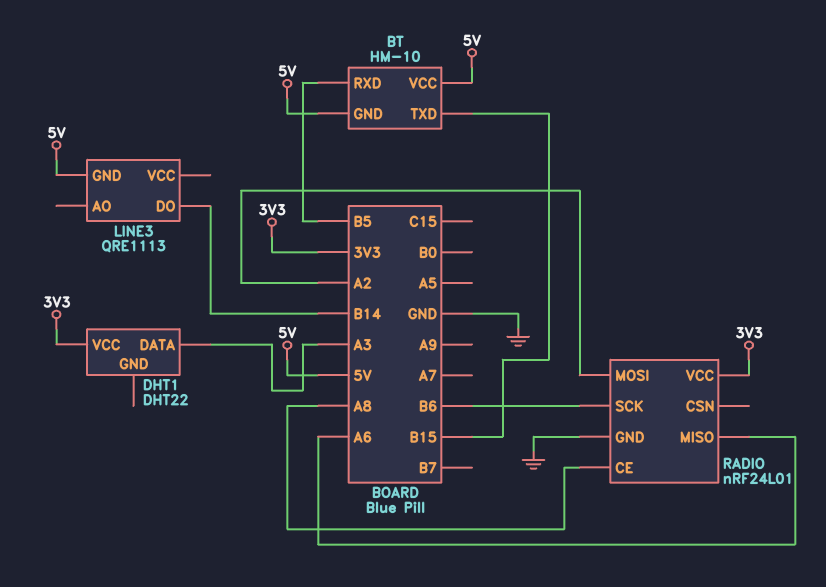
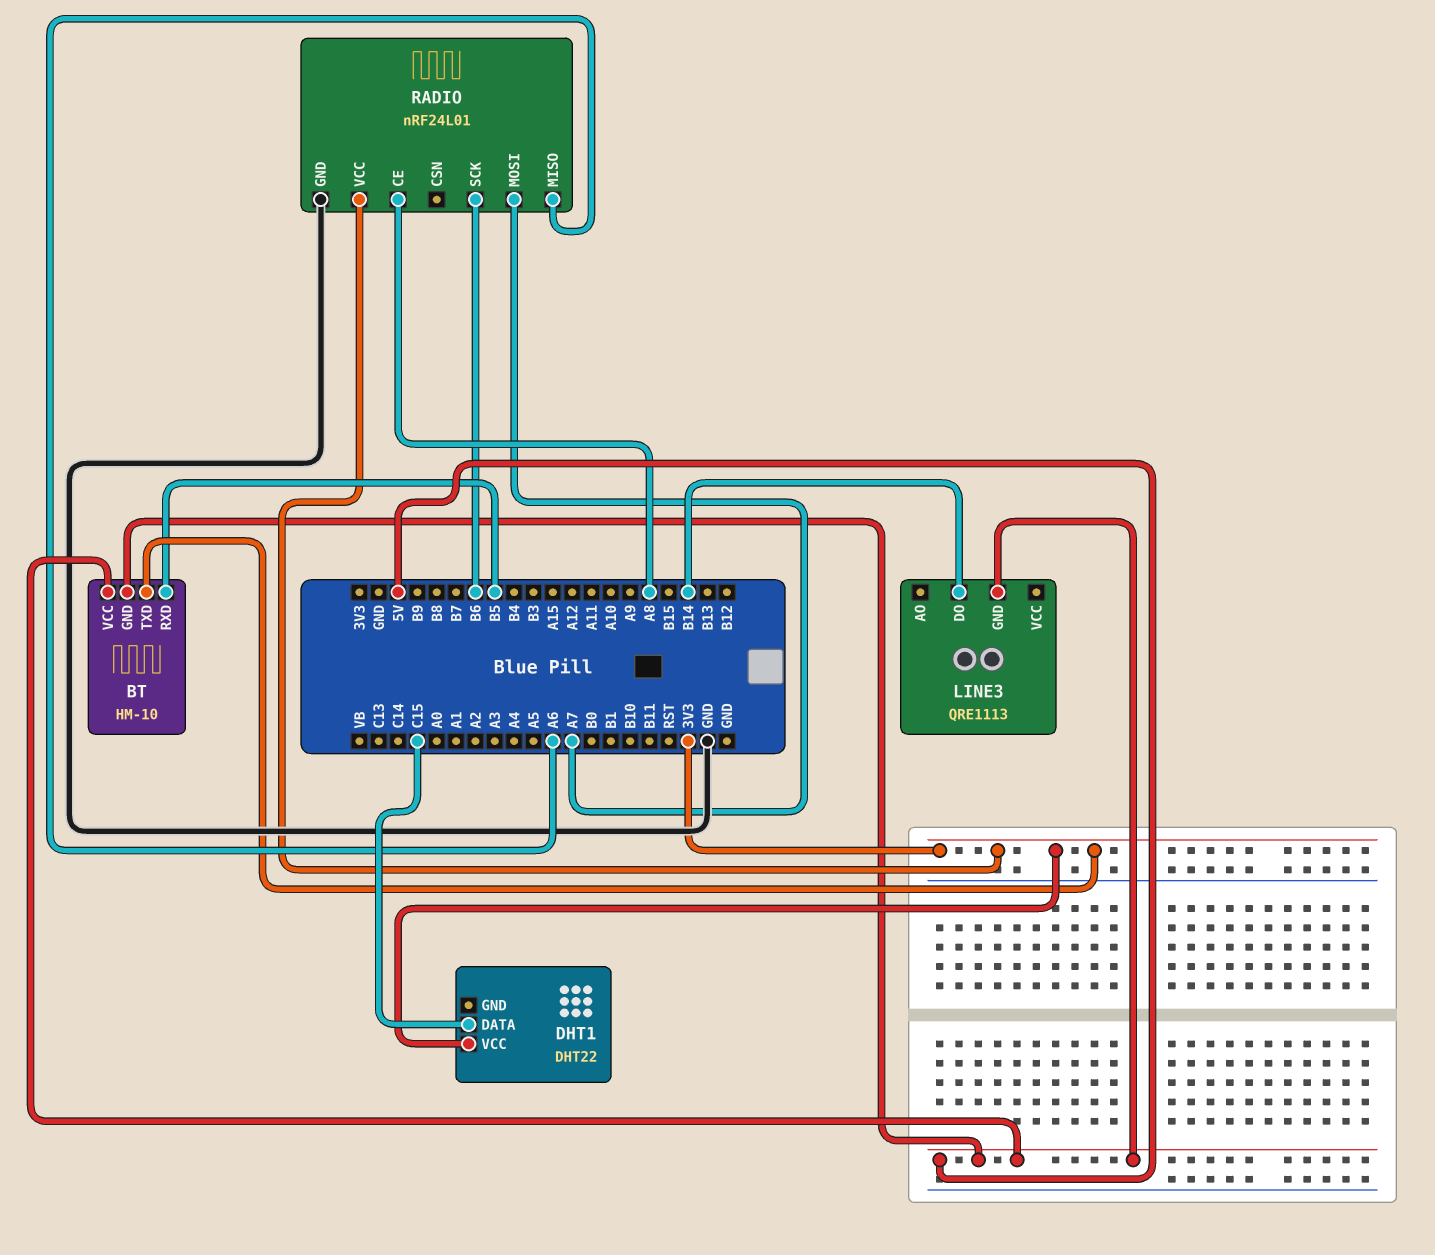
BT pin TXD: B15 -> 3V3
DHT1 pin DATA: A3 -> C15
RADIO pin MOSI: A2 -> A7

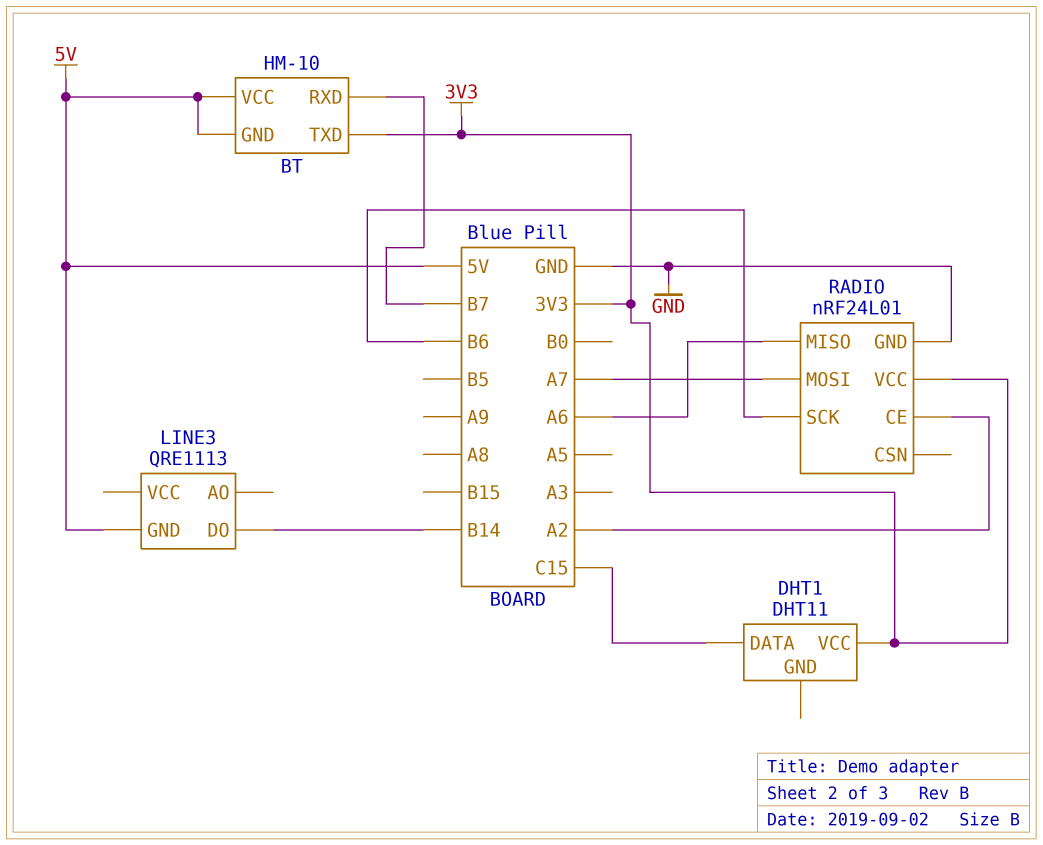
BT pin RXD: B5 -> B7
DHT1: DHT22 -> DHT11
RADIO pin CE: A8 -> A2

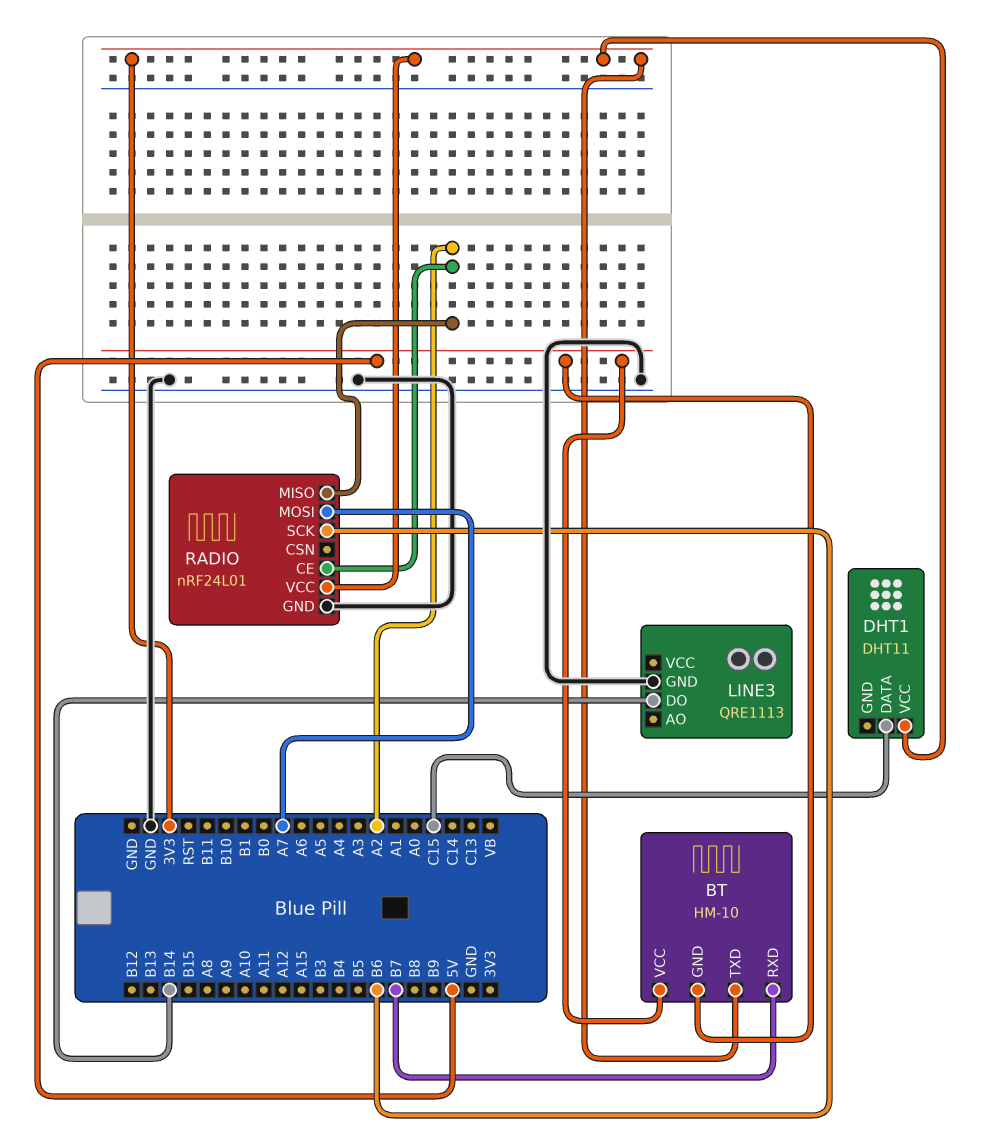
LINE3 pin GND: 5V -> GND
RADIO pin MISO: A6 -> A2

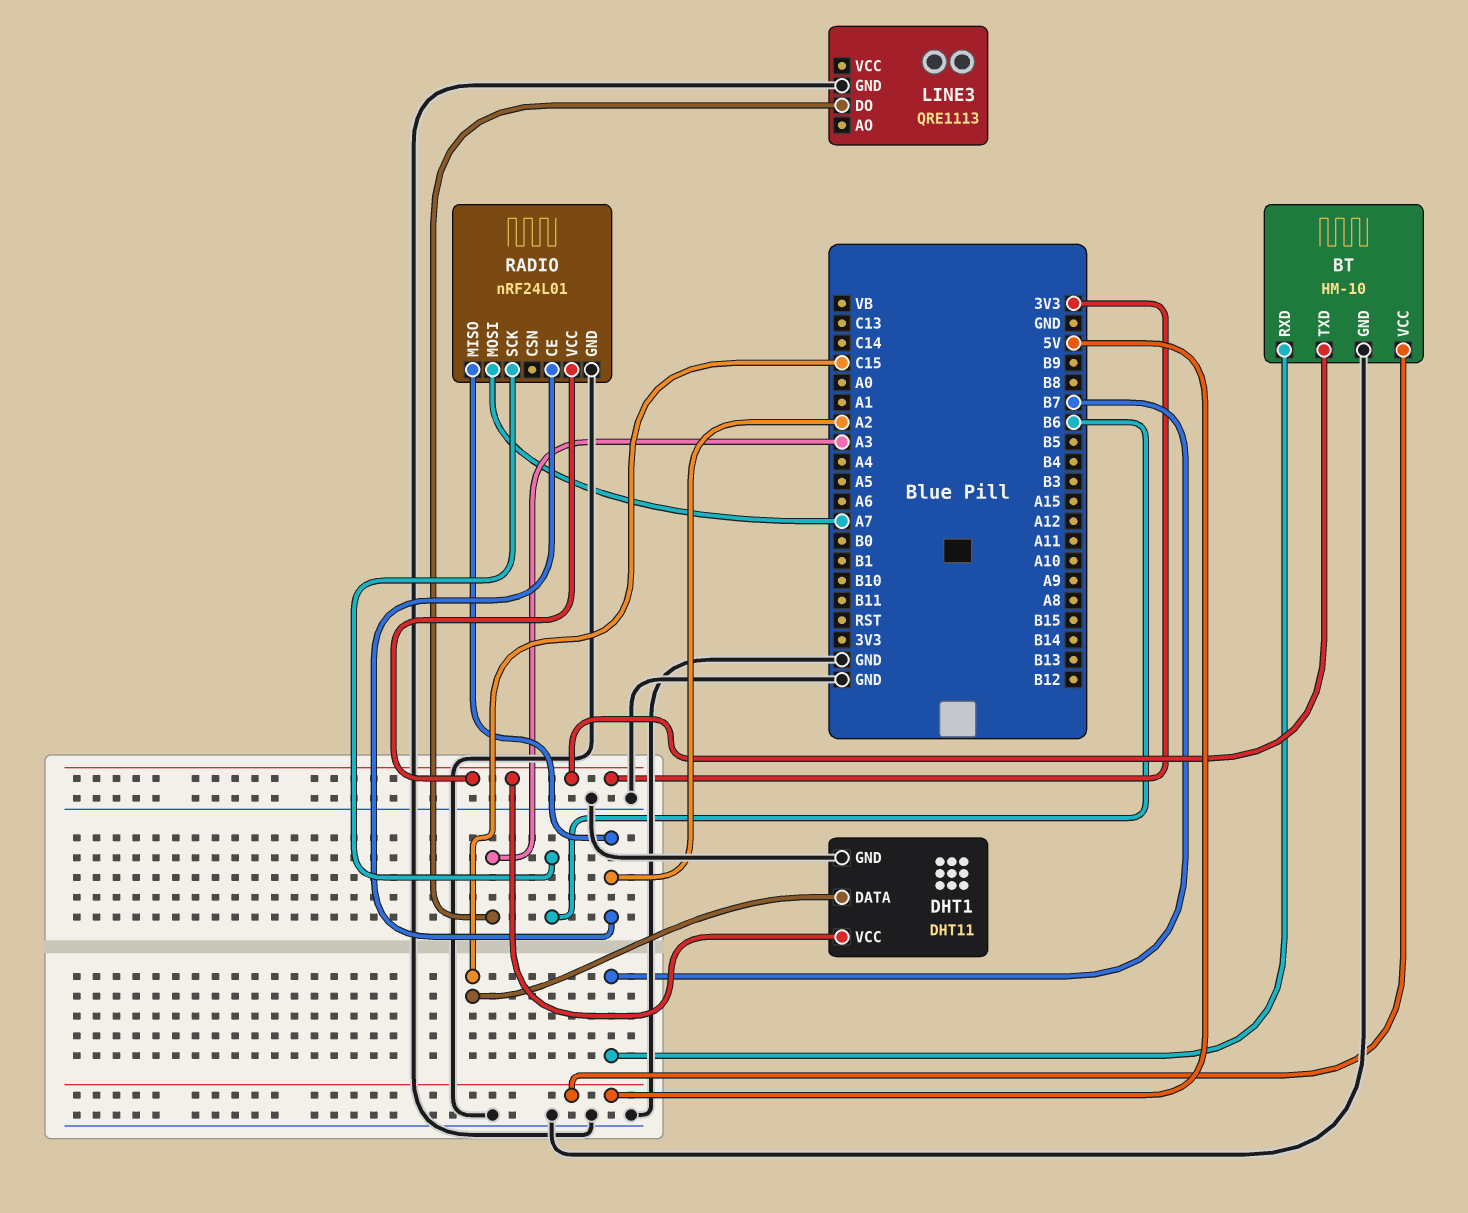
BT pin GND: 5V -> GND
DHT1 pin GND: none -> GND
LINE3 pin DO: B14 -> A3

